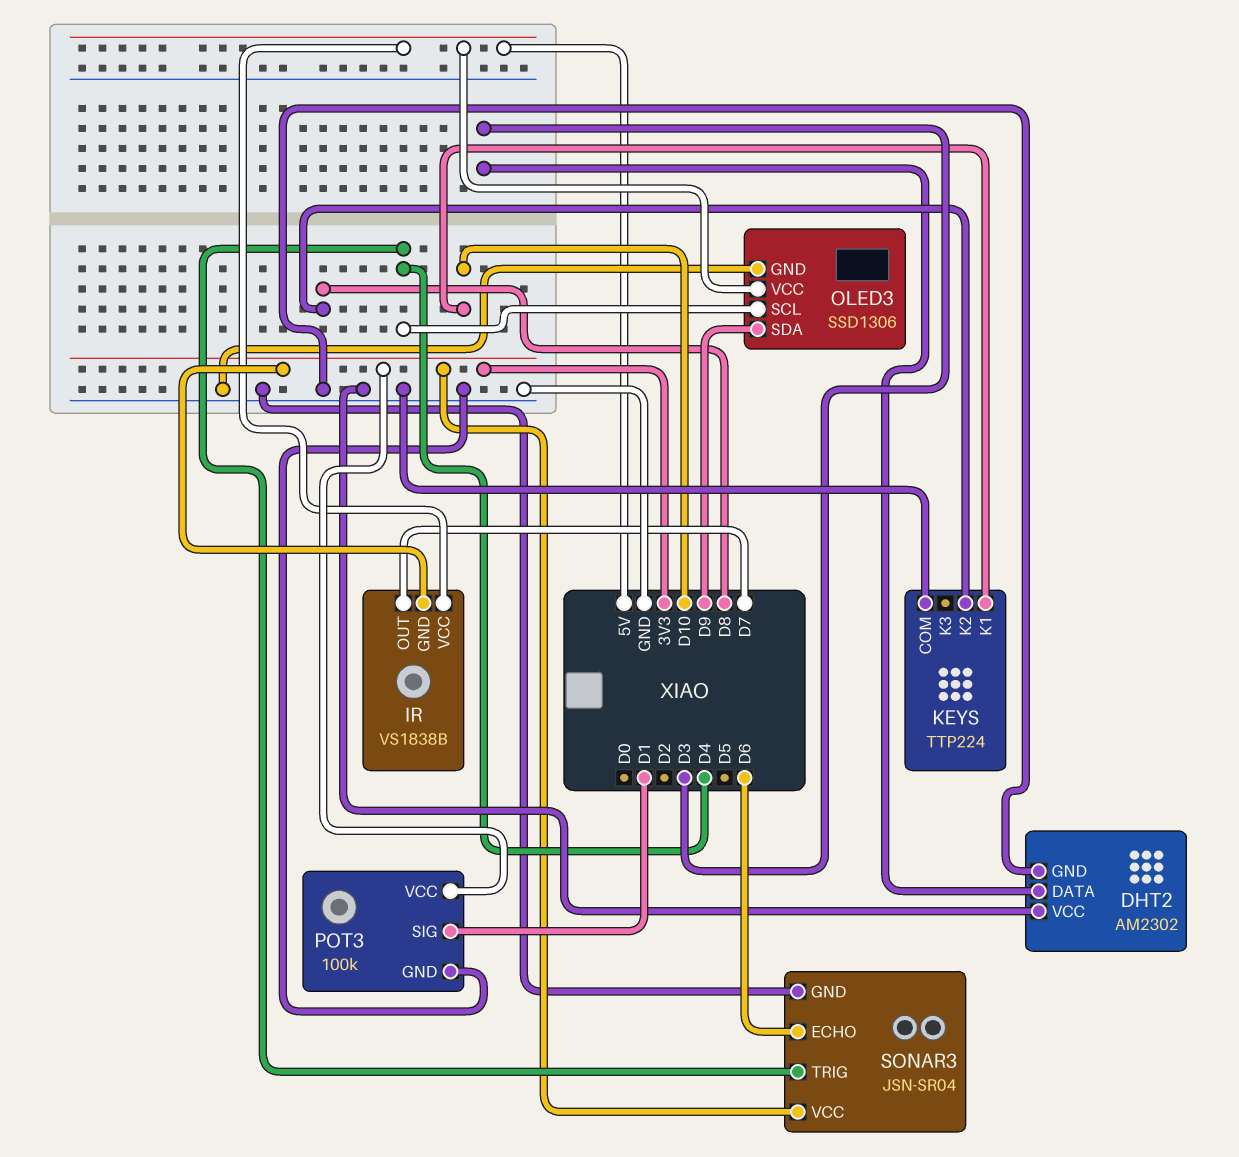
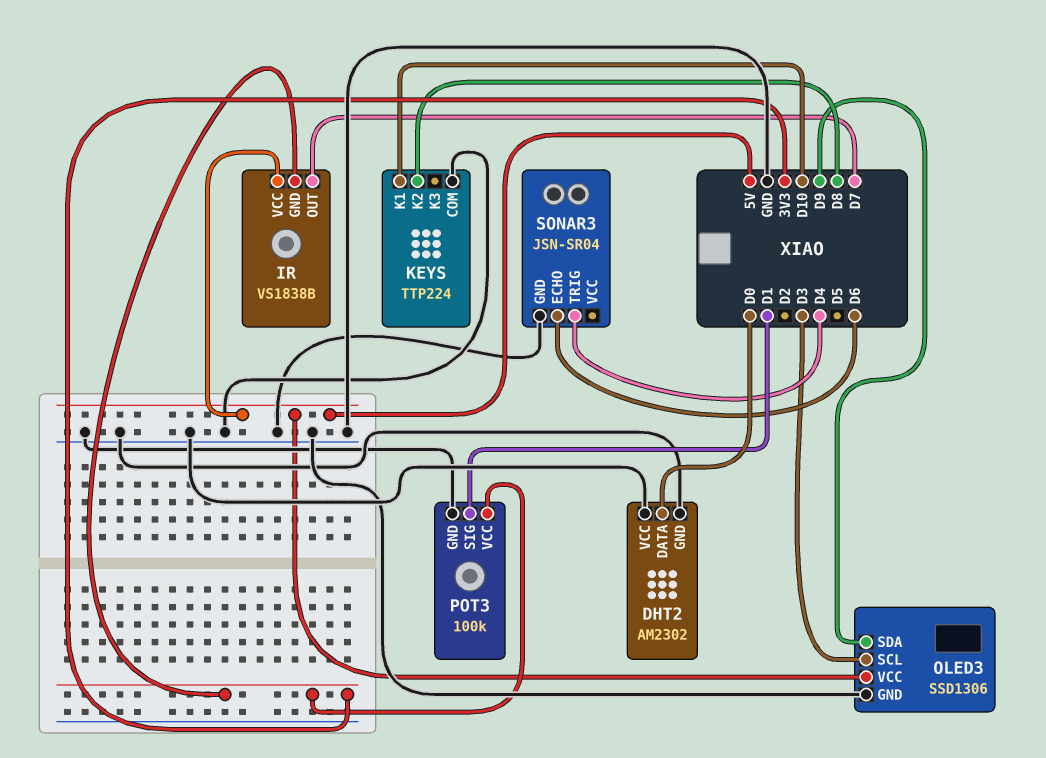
DHT2 pin DATA: D3 -> D0
OLED3 pin SCL: D4 -> D3
SONAR3 pin VCC: 3V3 -> none

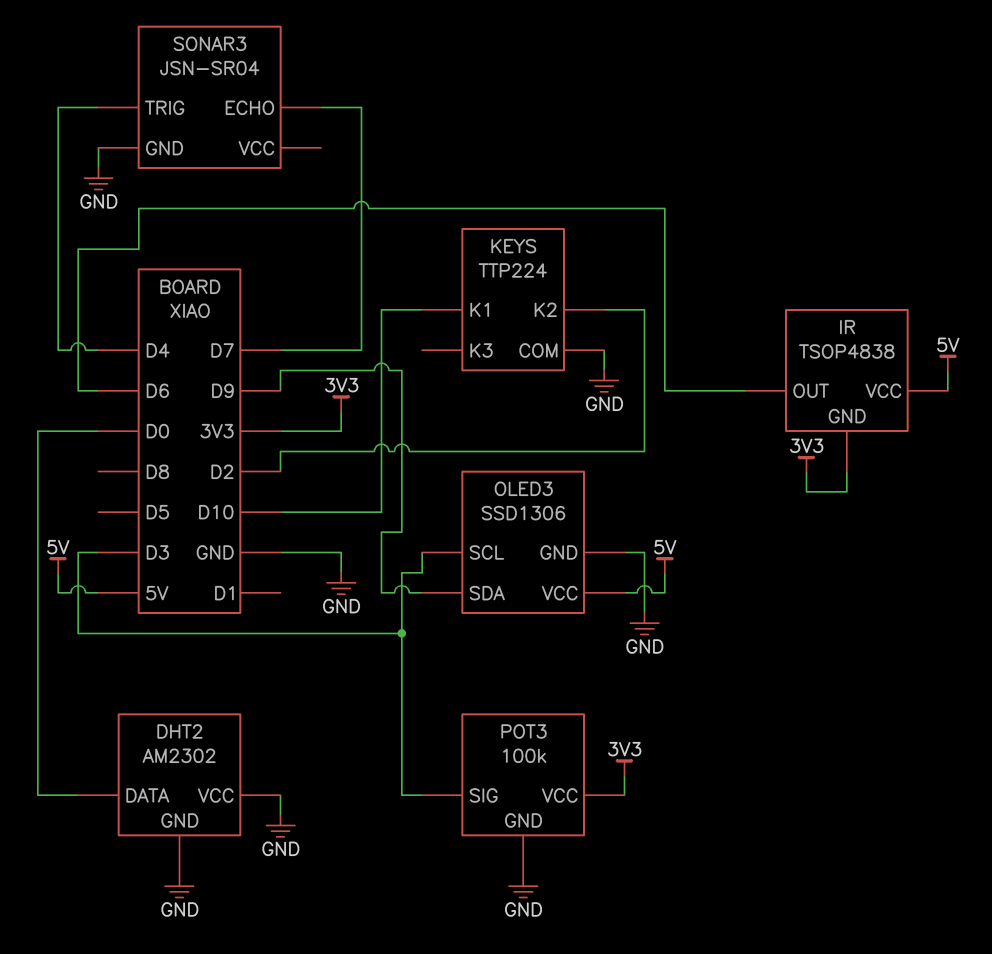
IR: VS1838B -> TSOP4838
IR pin OUT: D7 -> D6
KEYS pin K2: D8 -> D2
POT3 pin SIG: D1 -> D3
SONAR3 pin ECHO: D6 -> D7

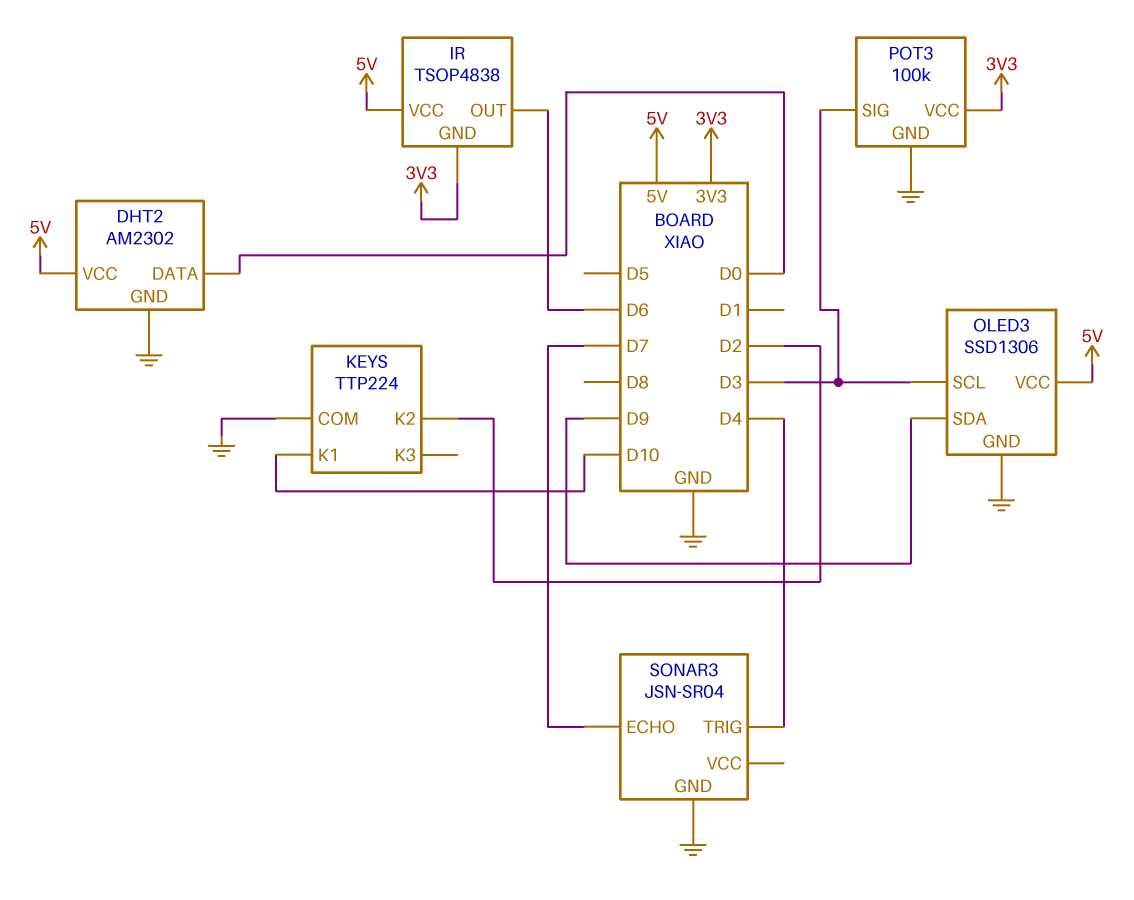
DHT2 pin VCC: GND -> 5V

